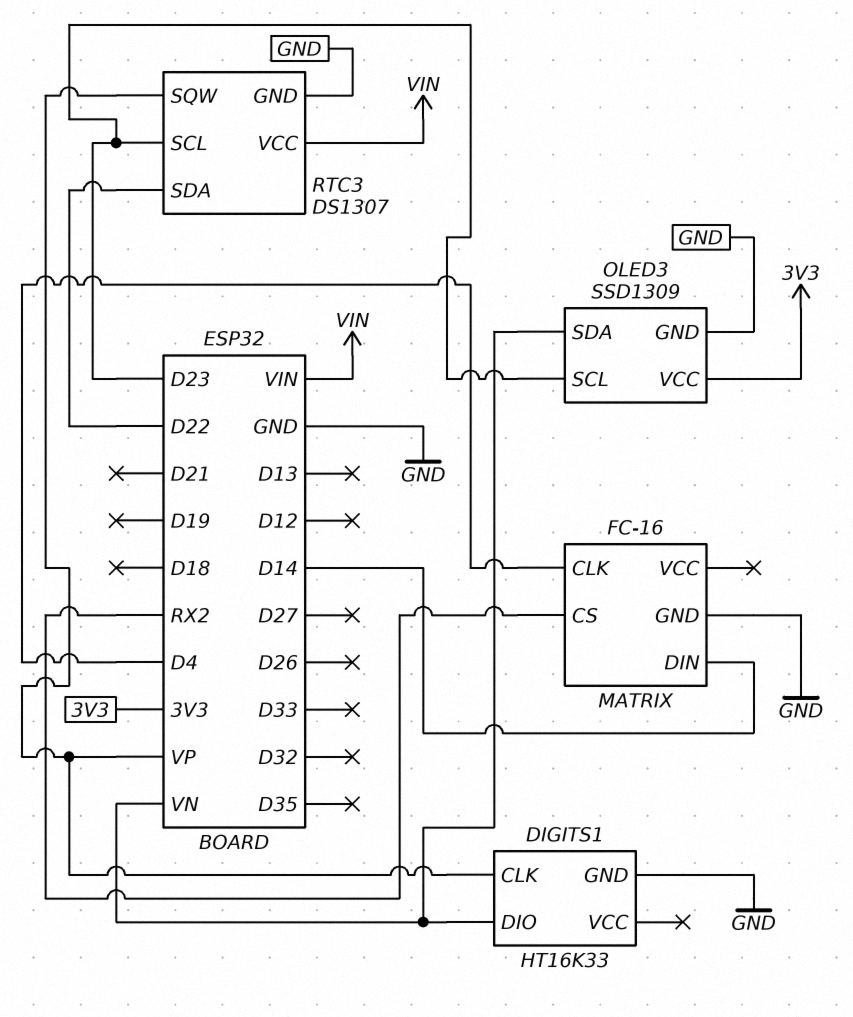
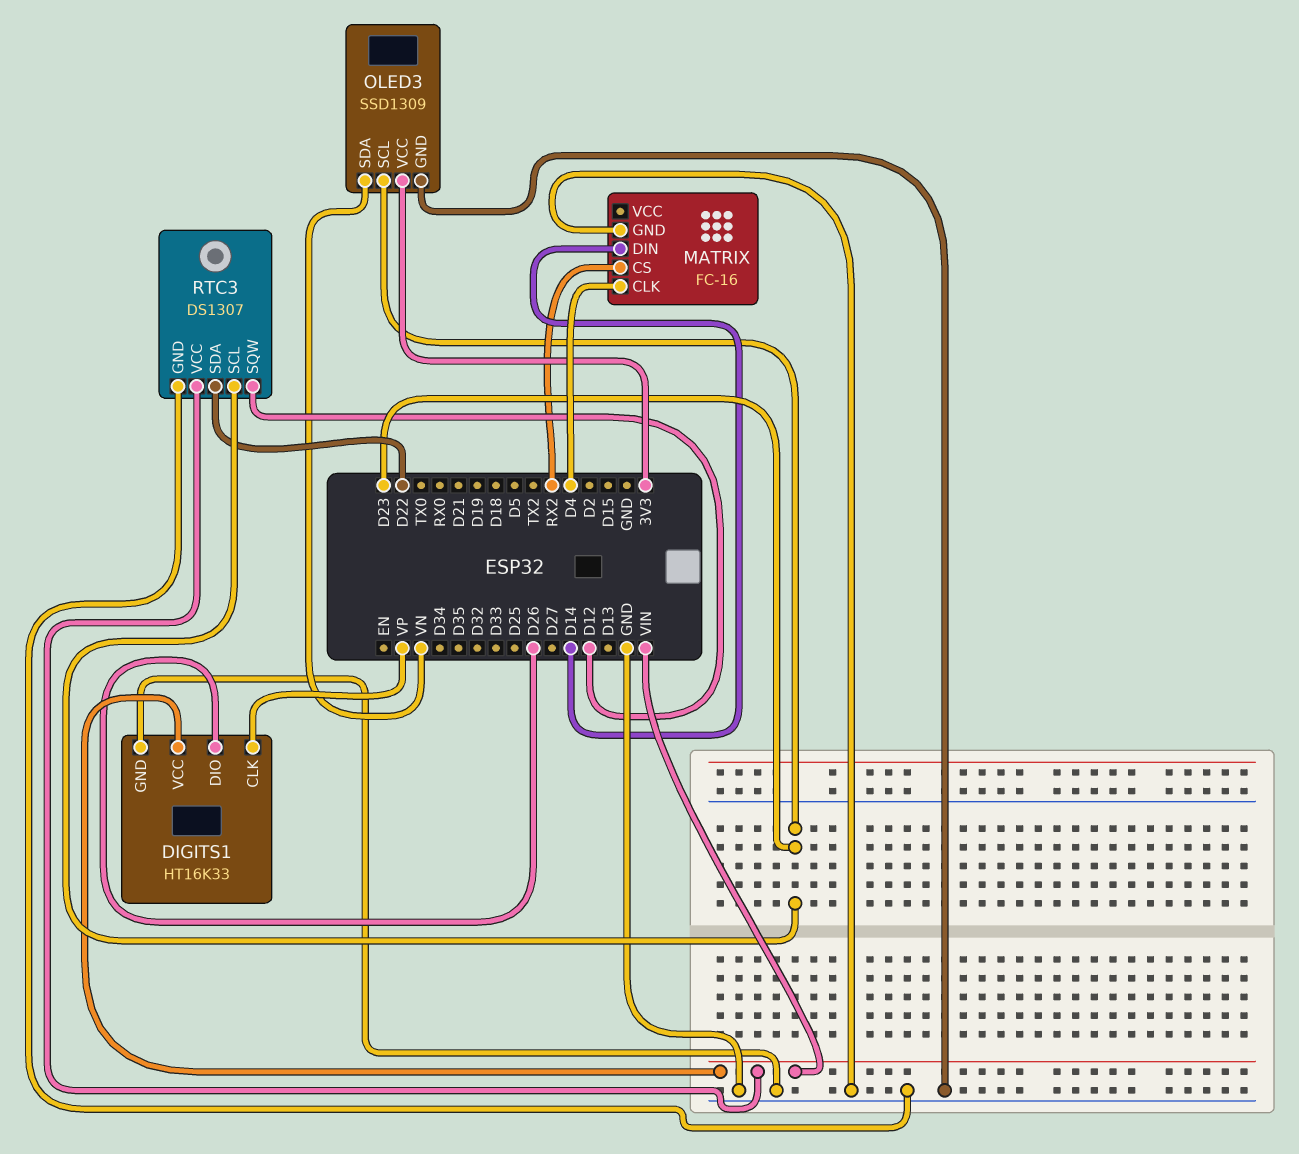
DIGITS1 pin DIO: VN -> D26
DIGITS1 pin VCC: none -> VIN
RTC3 pin SQW: VP -> D12

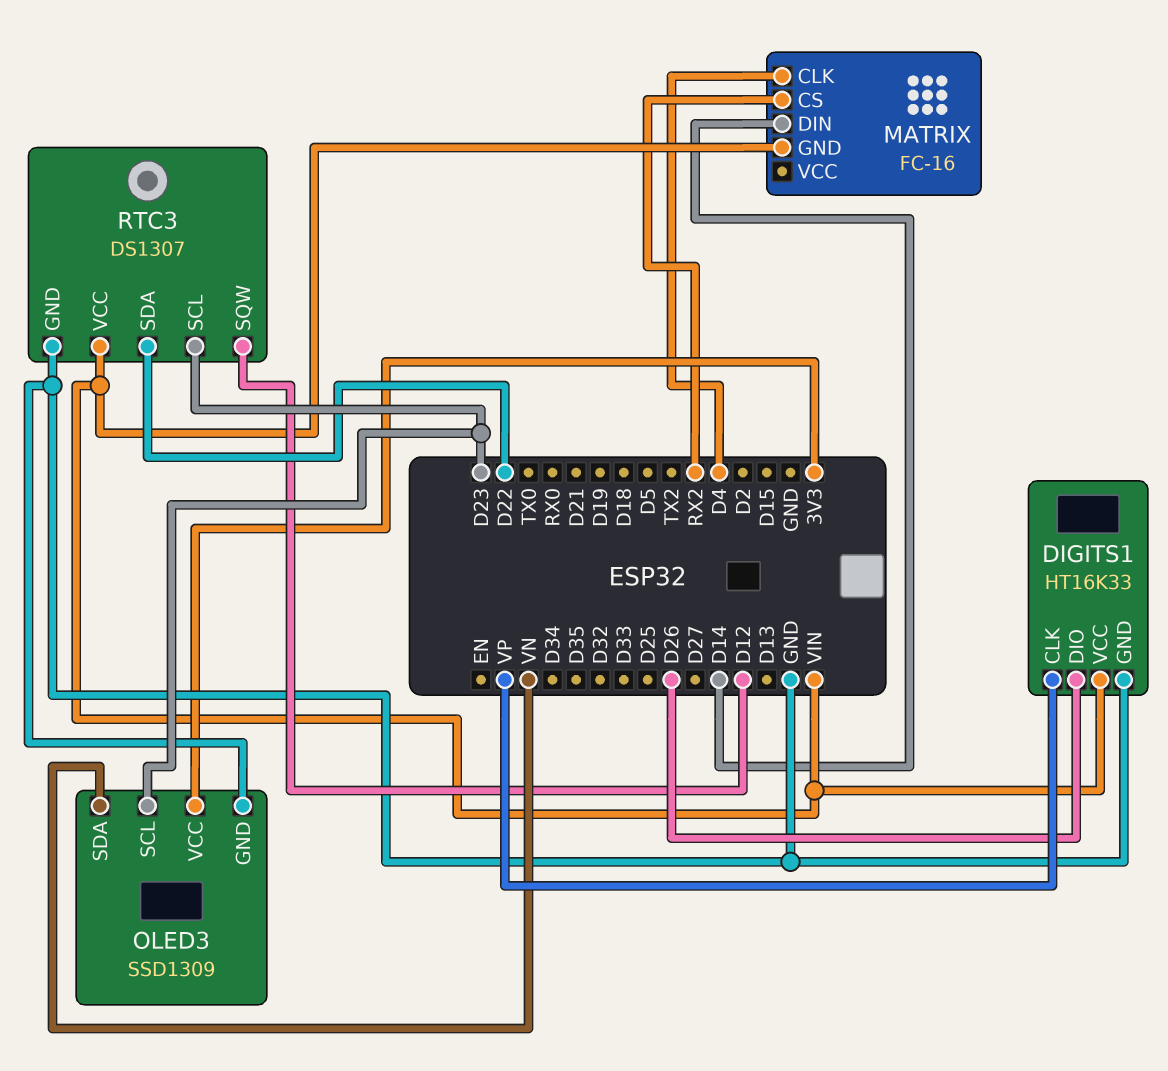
MATRIX pin GND: GND -> VIN

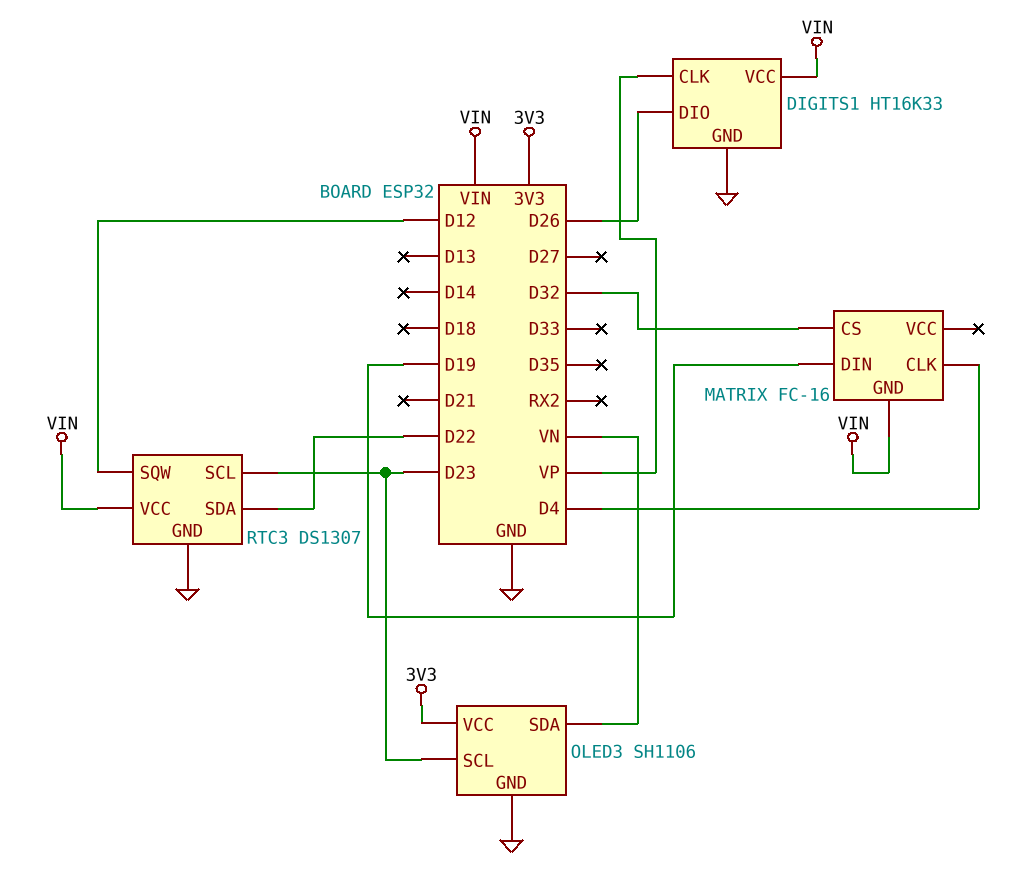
MATRIX pin CS: RX2 -> D32
MATRIX pin DIN: D14 -> D19
OLED3: SSD1309 -> SH1106

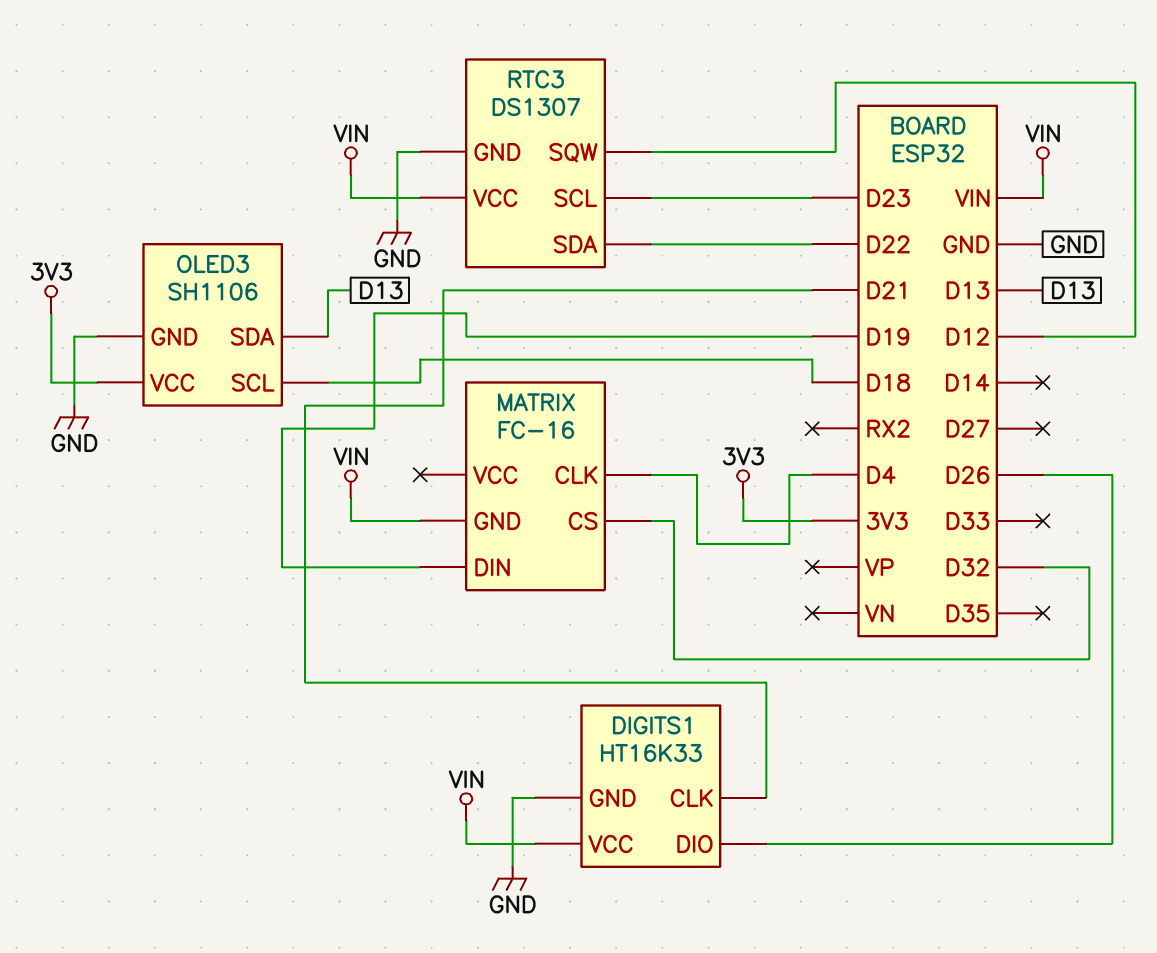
DIGITS1 pin CLK: VP -> D21
OLED3 pin SCL: D23 -> D18
OLED3 pin SDA: VN -> D13

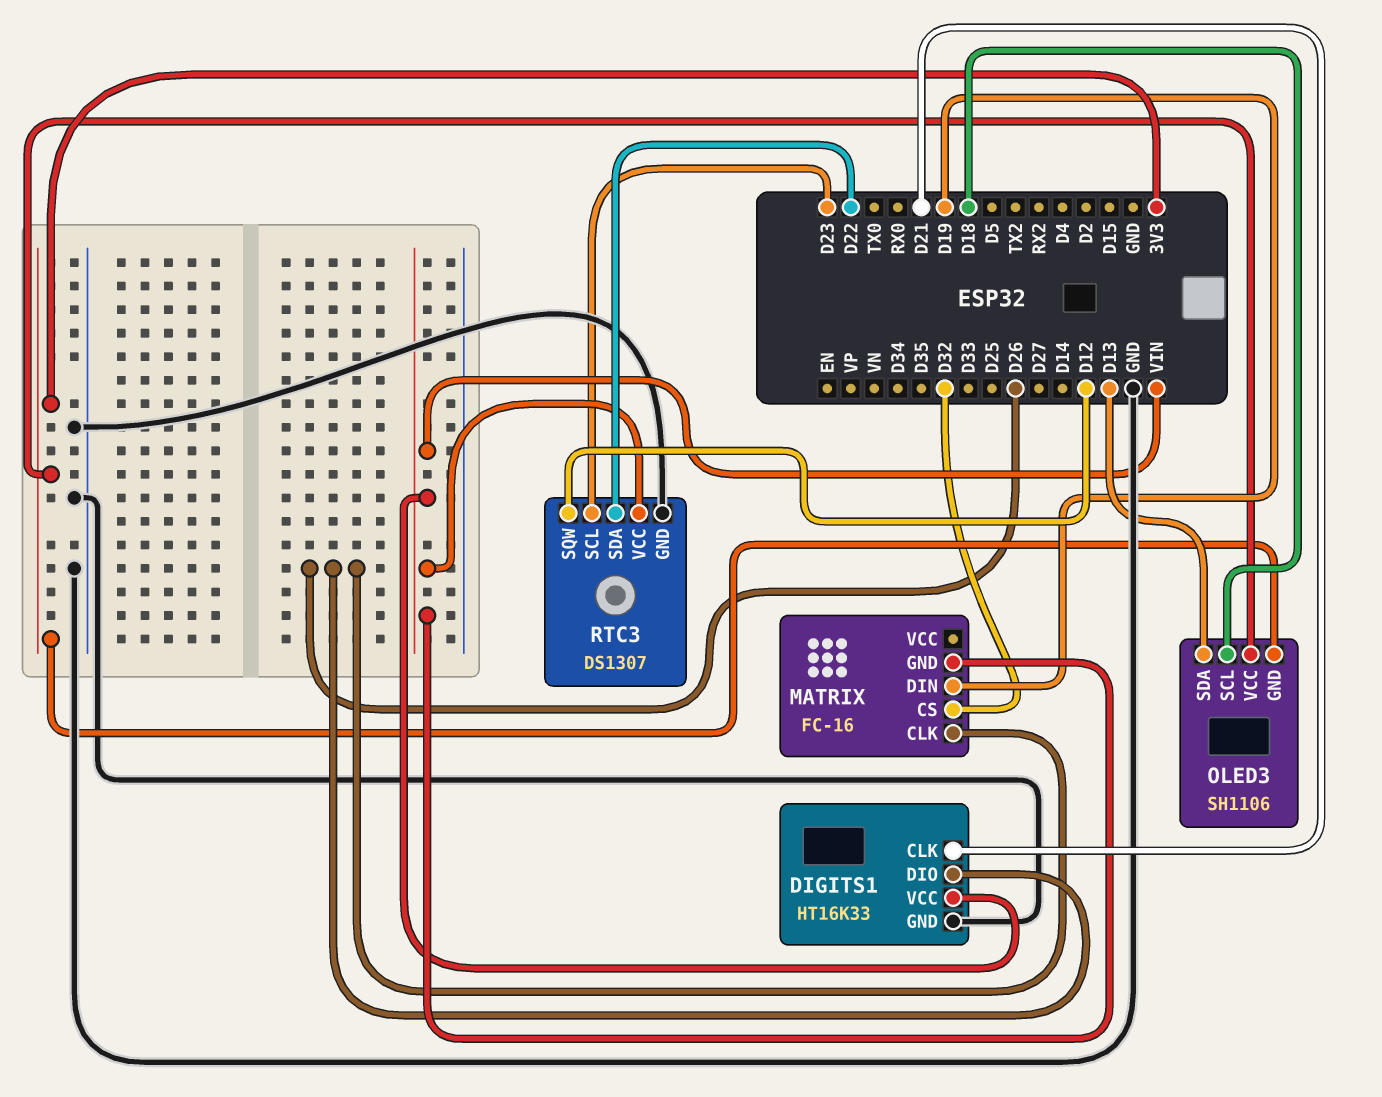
MATRIX pin CLK: D4 -> D26
OLED3 pin GND: GND -> 3V3

